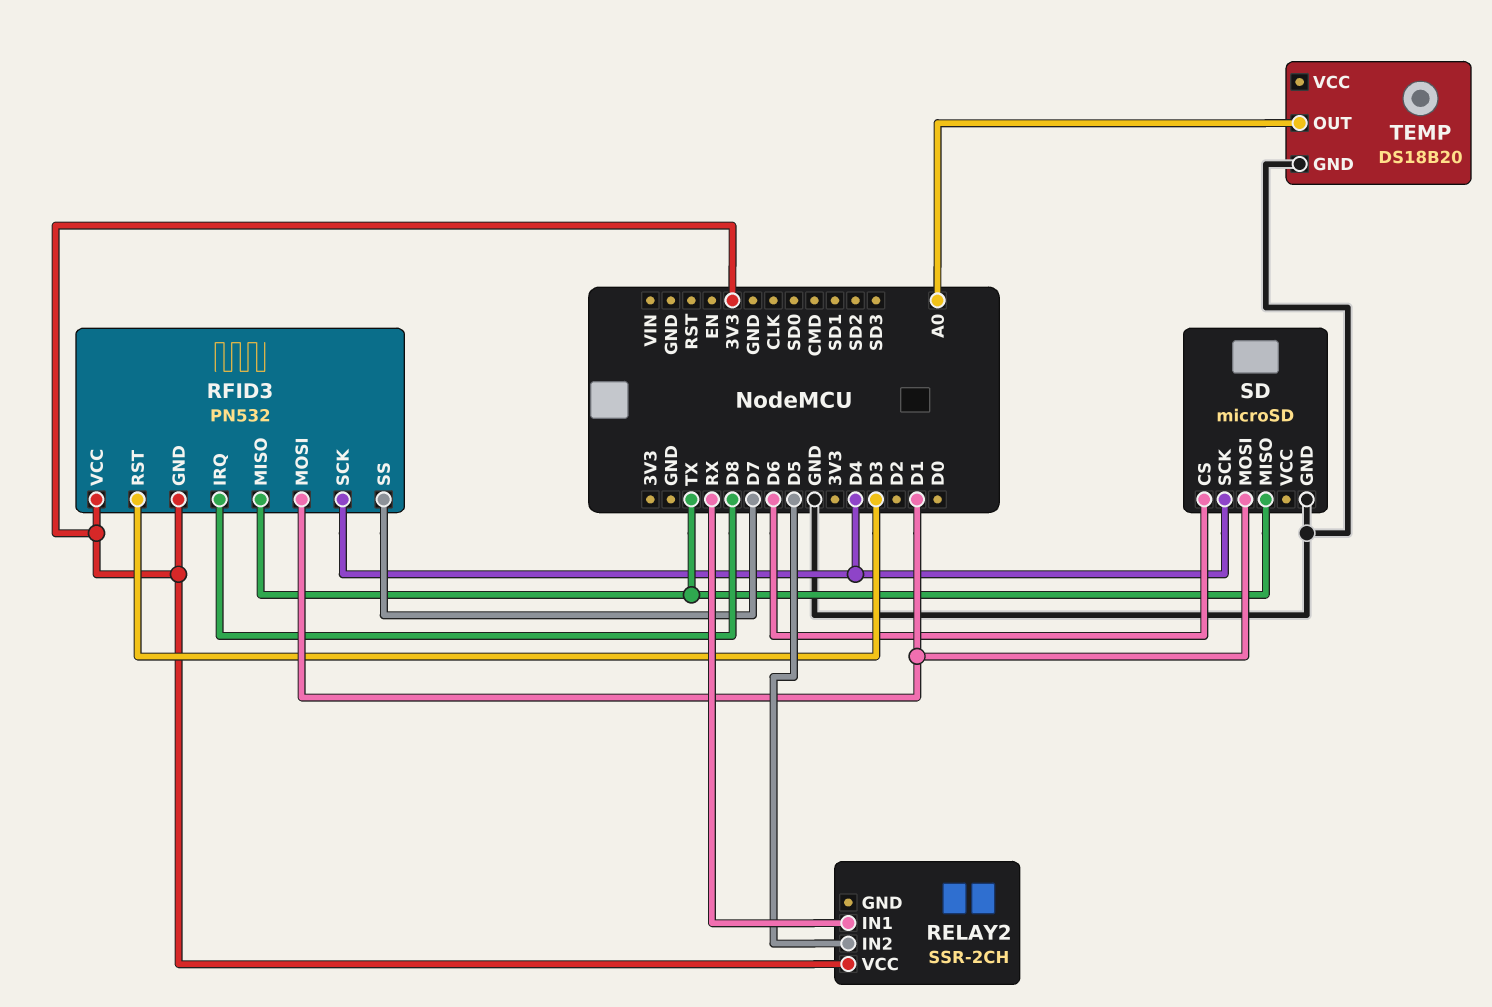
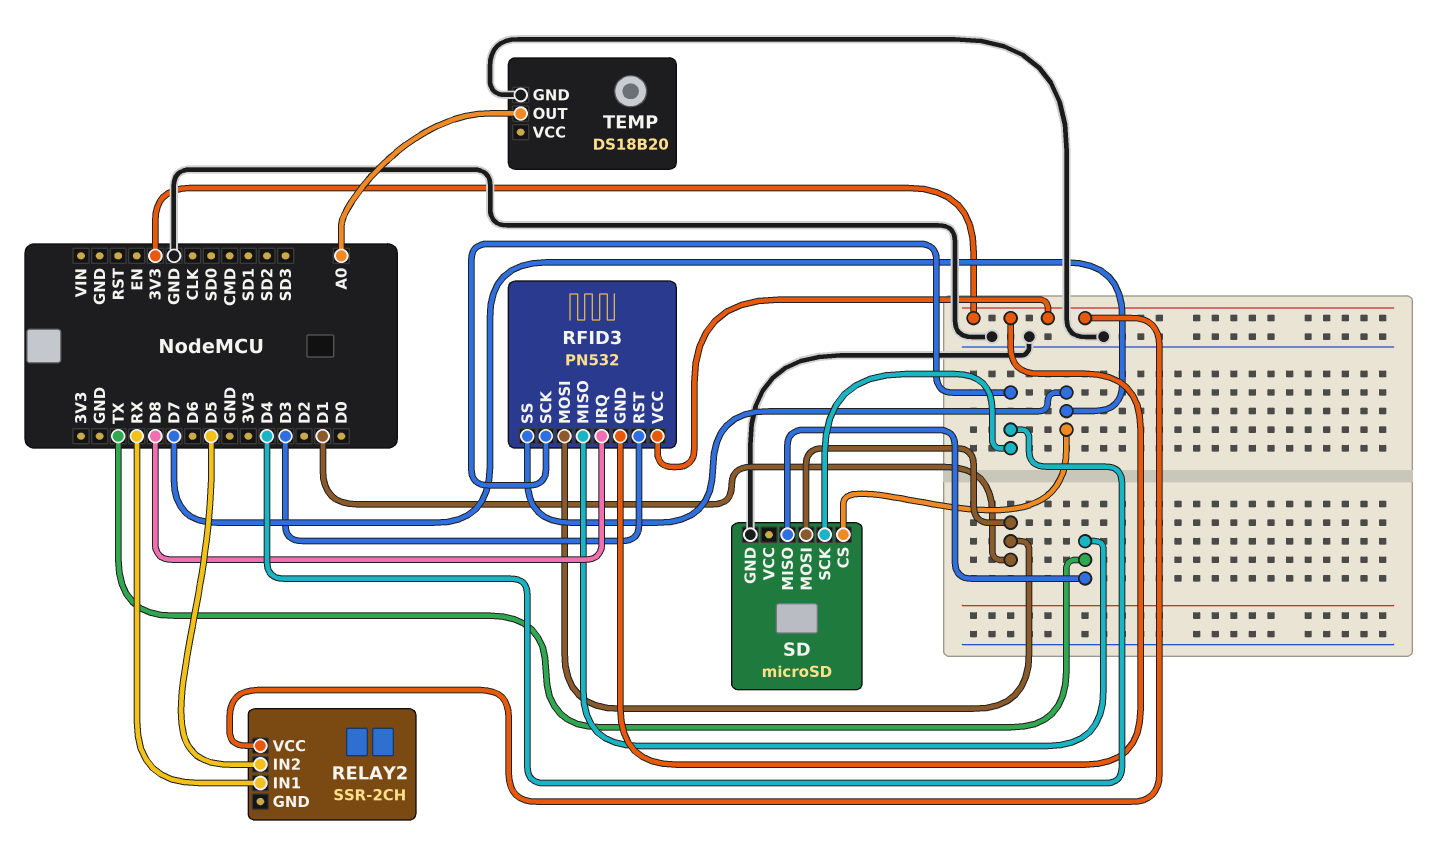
SD pin CS: D6 -> D7

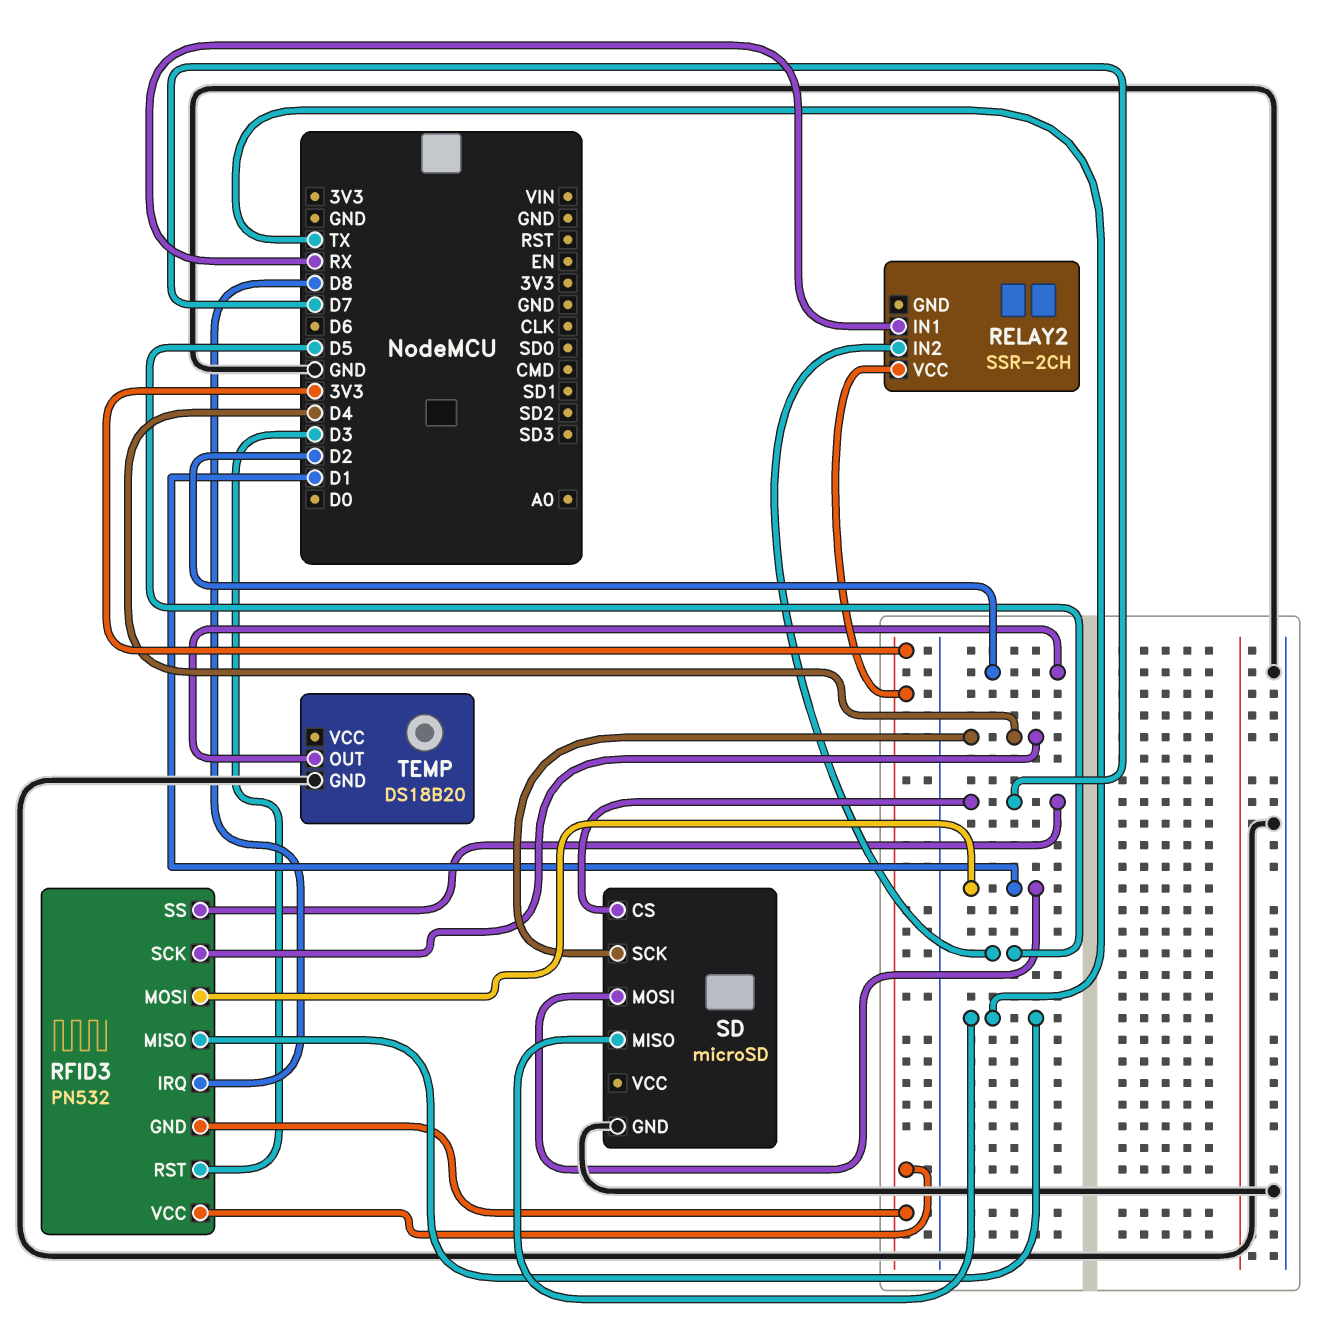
TEMP pin OUT: A0 -> D2

